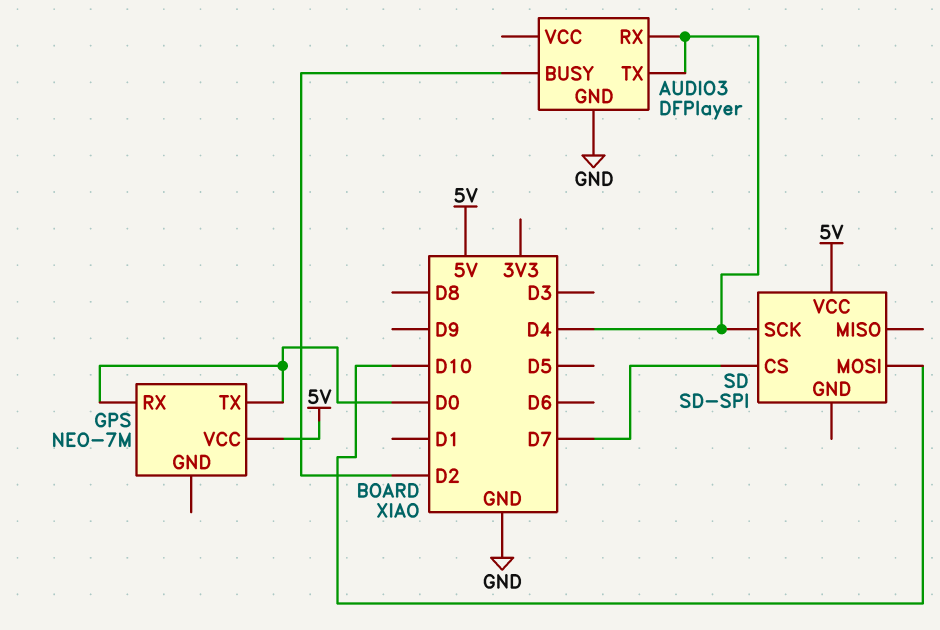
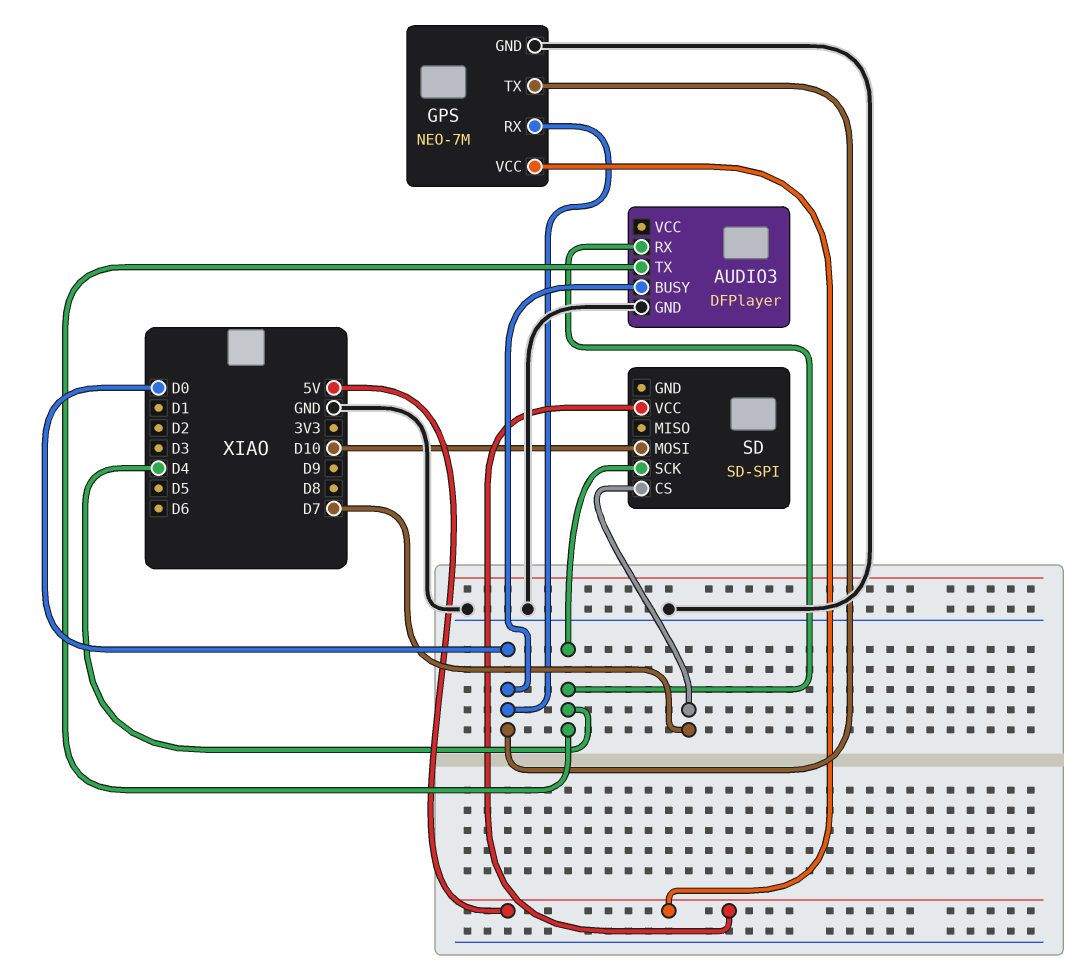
AUDIO3 pin BUSY: D2 -> D0
GPS pin GND: none -> GND

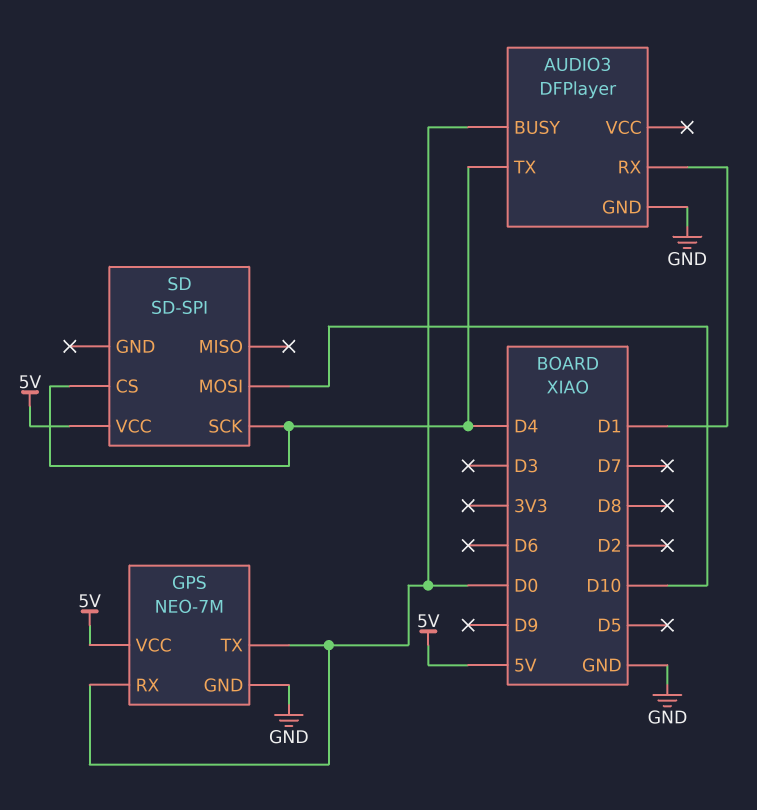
AUDIO3 pin RX: D4 -> D1
SD pin CS: D7 -> D4

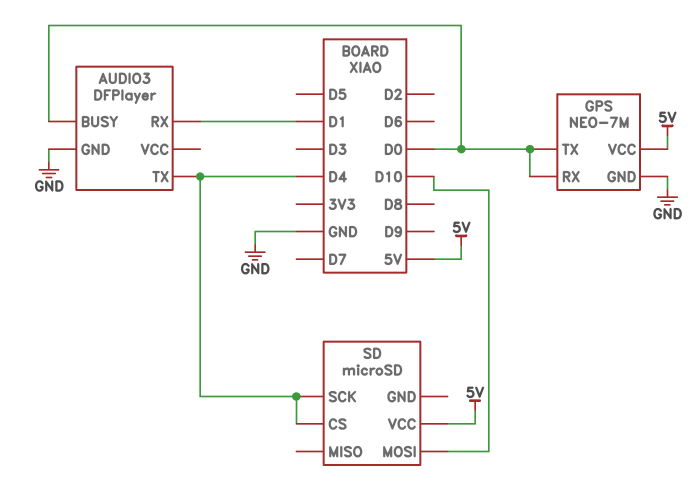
SD: SD-SPI -> microSD

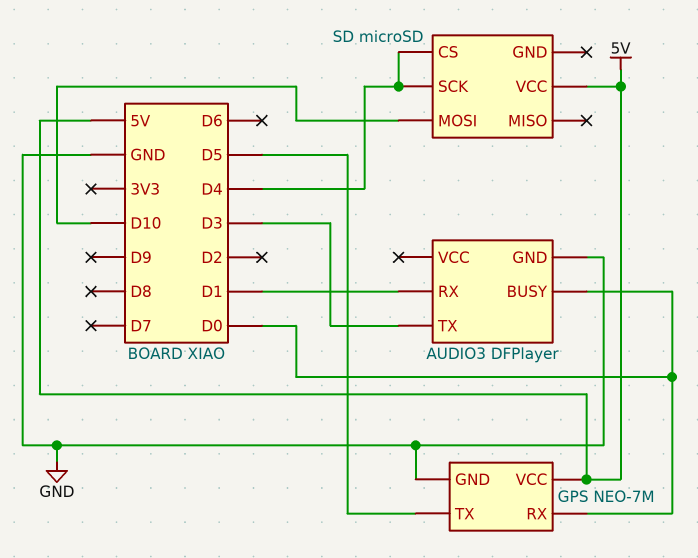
AUDIO3 pin TX: D4 -> D3
GPS pin TX: D0 -> D5

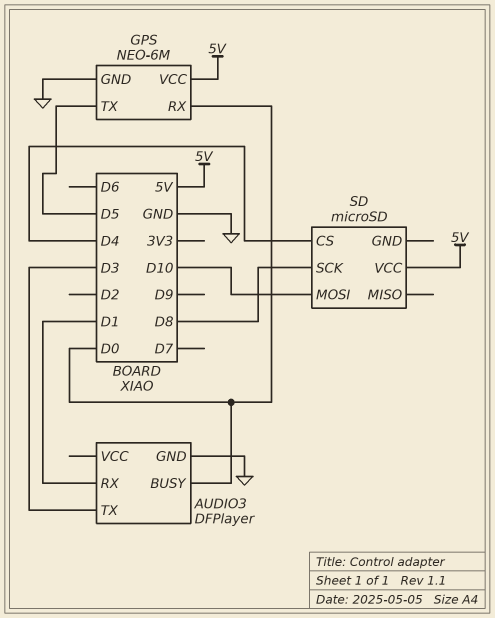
GPS: NEO-7M -> NEO-6M
SD pin SCK: D4 -> D8

